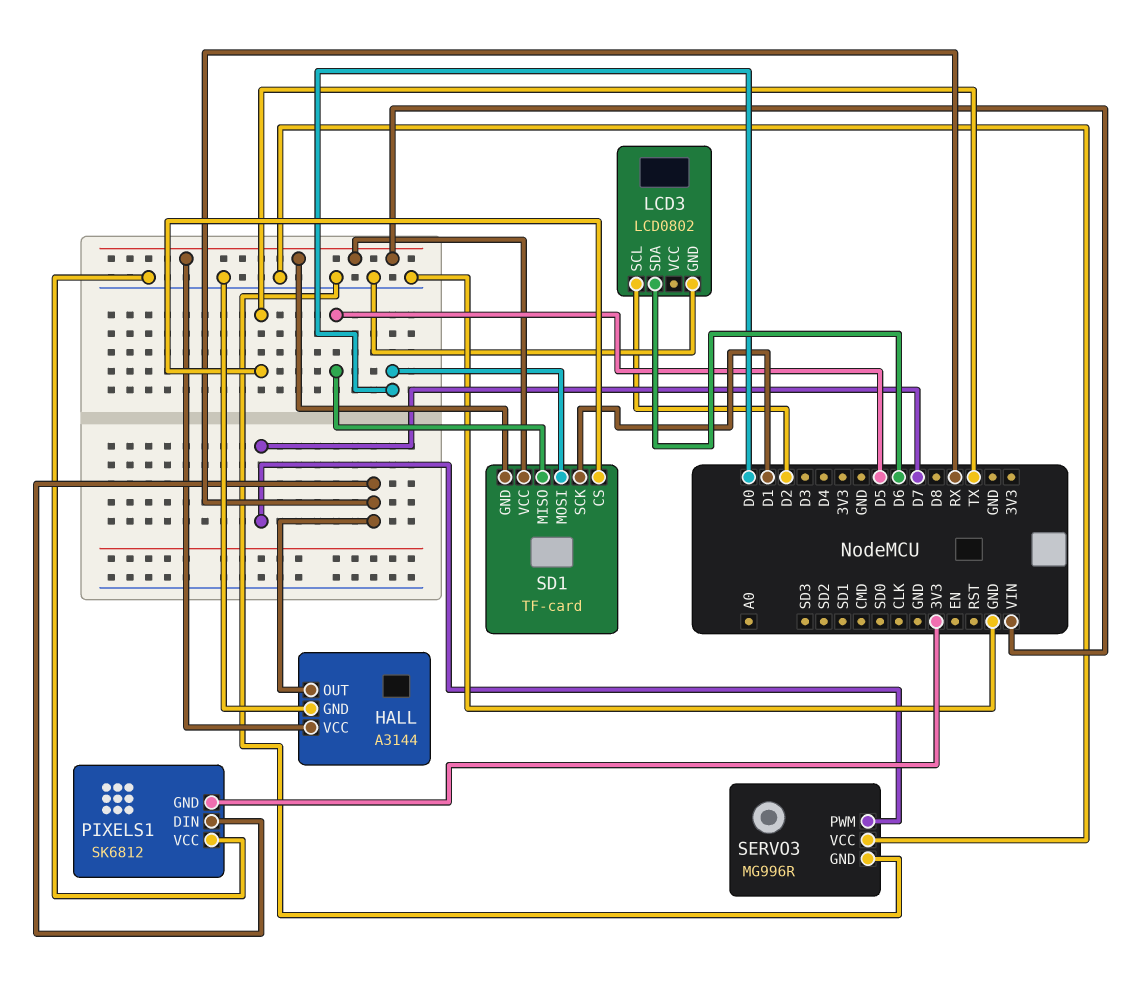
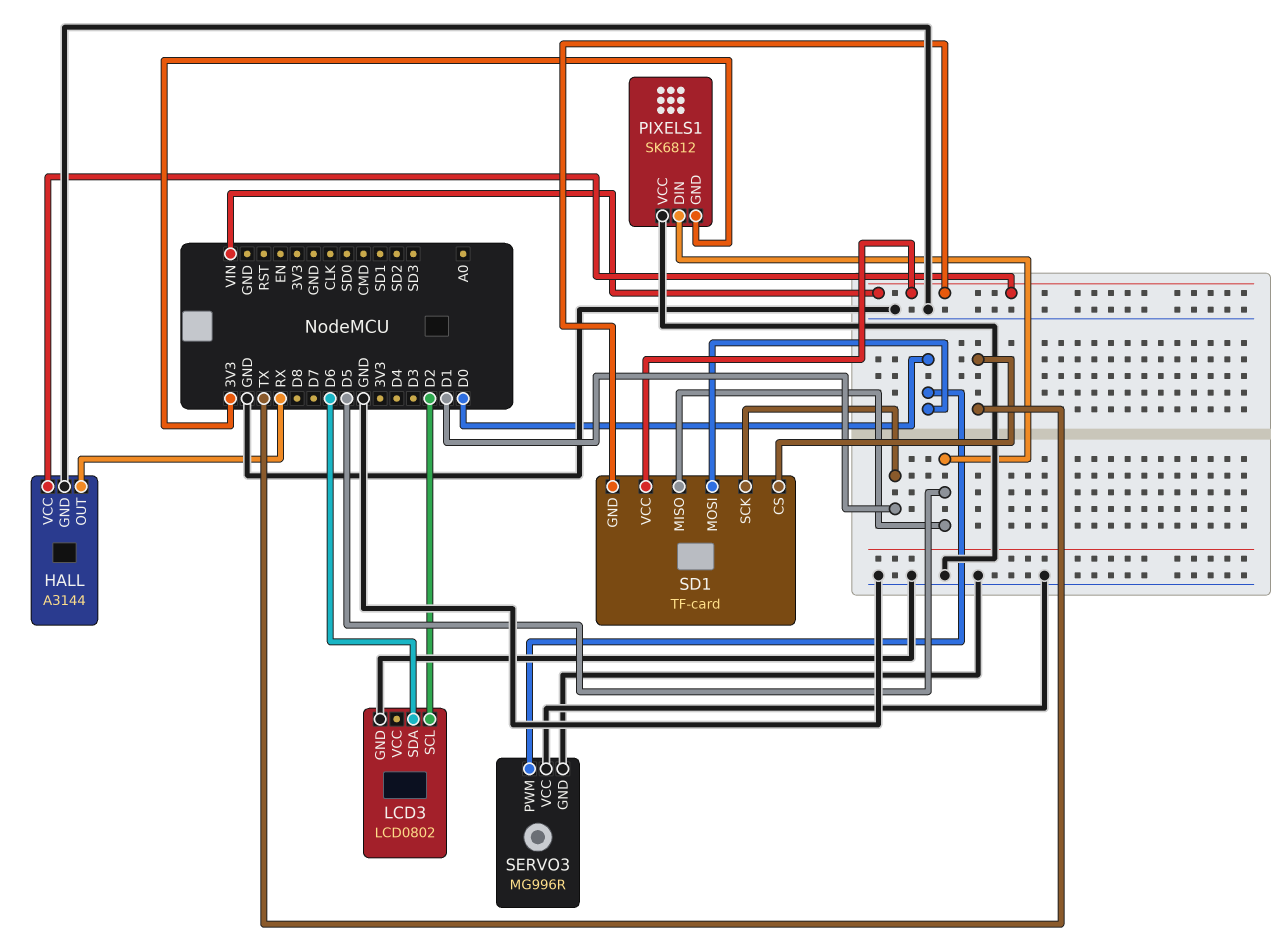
PIXELS1 pin DIN: RX -> D5
SERVO3 pin PWM: D7 -> D0

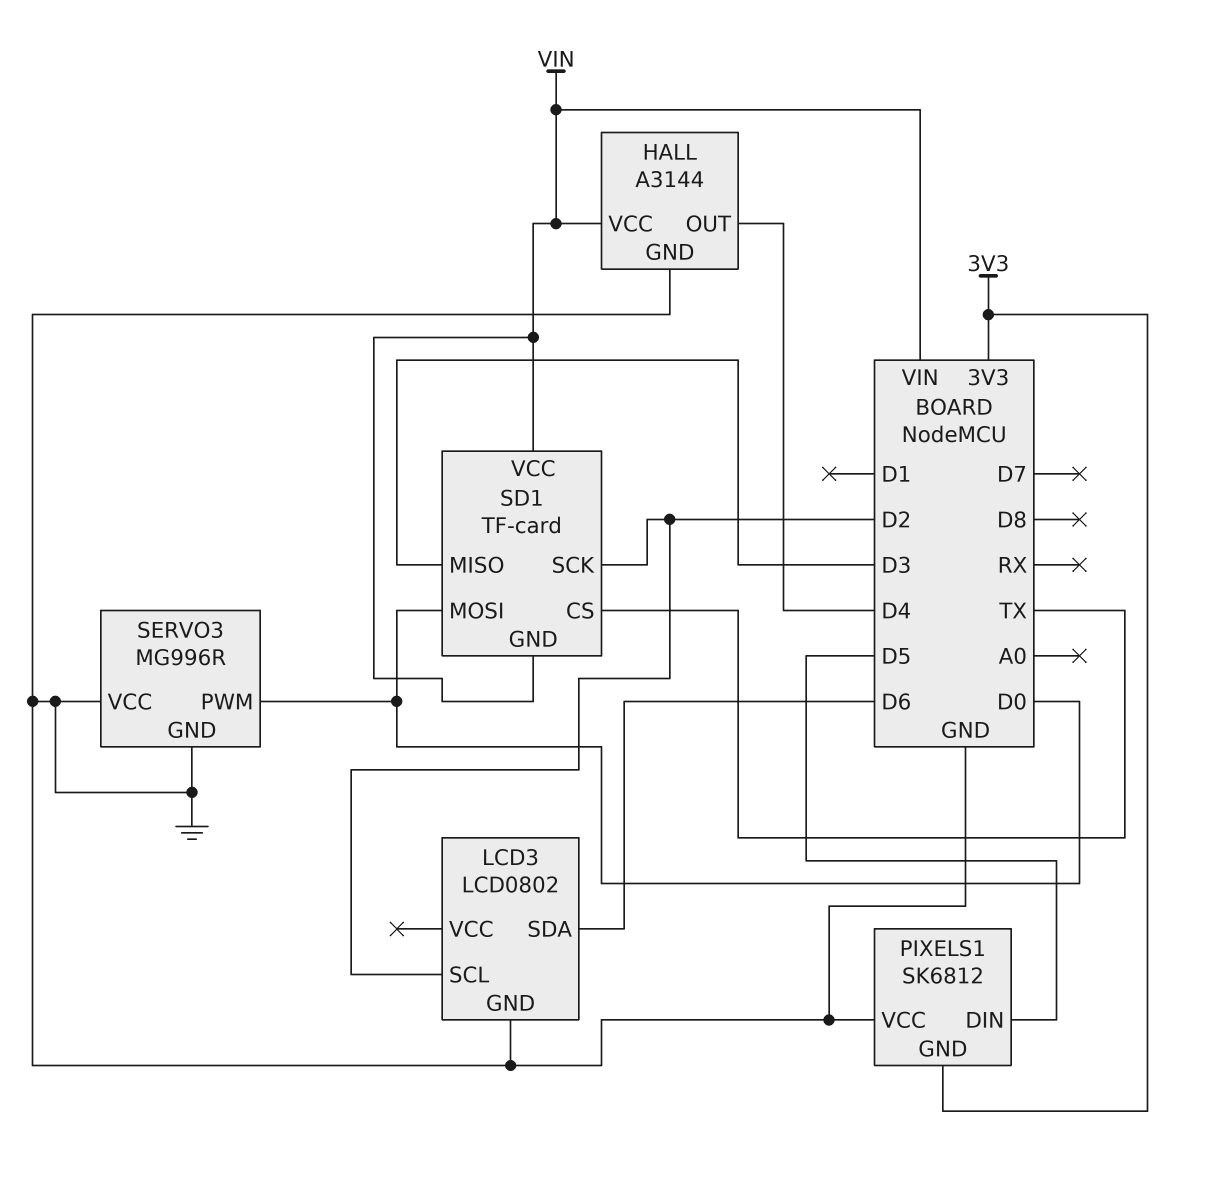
HALL pin OUT: RX -> D4
SD1 pin MISO: D5 -> D3
SD1 pin SCK: D1 -> D2

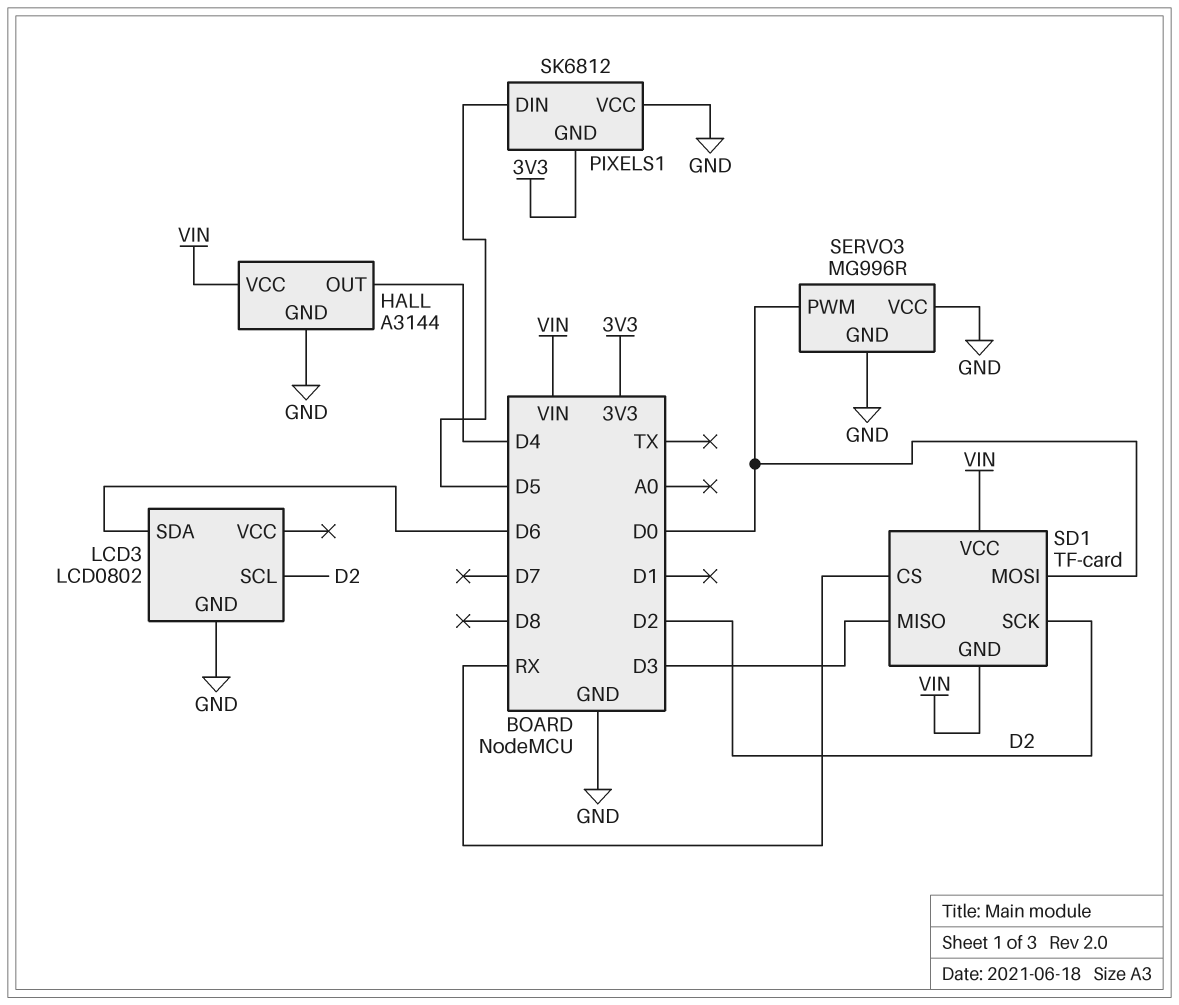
SD1 pin CS: TX -> RX

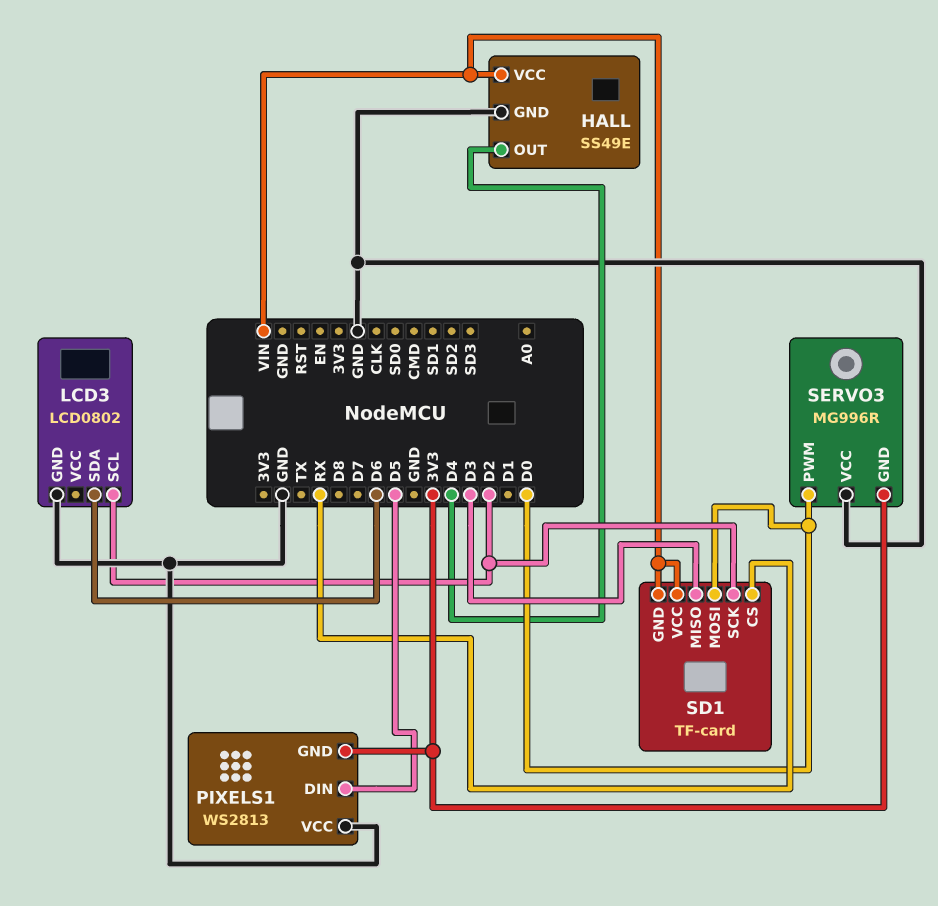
HALL: A3144 -> SS49E
PIXELS1: SK6812 -> WS2813
SERVO3 pin GND: GND -> 3V3

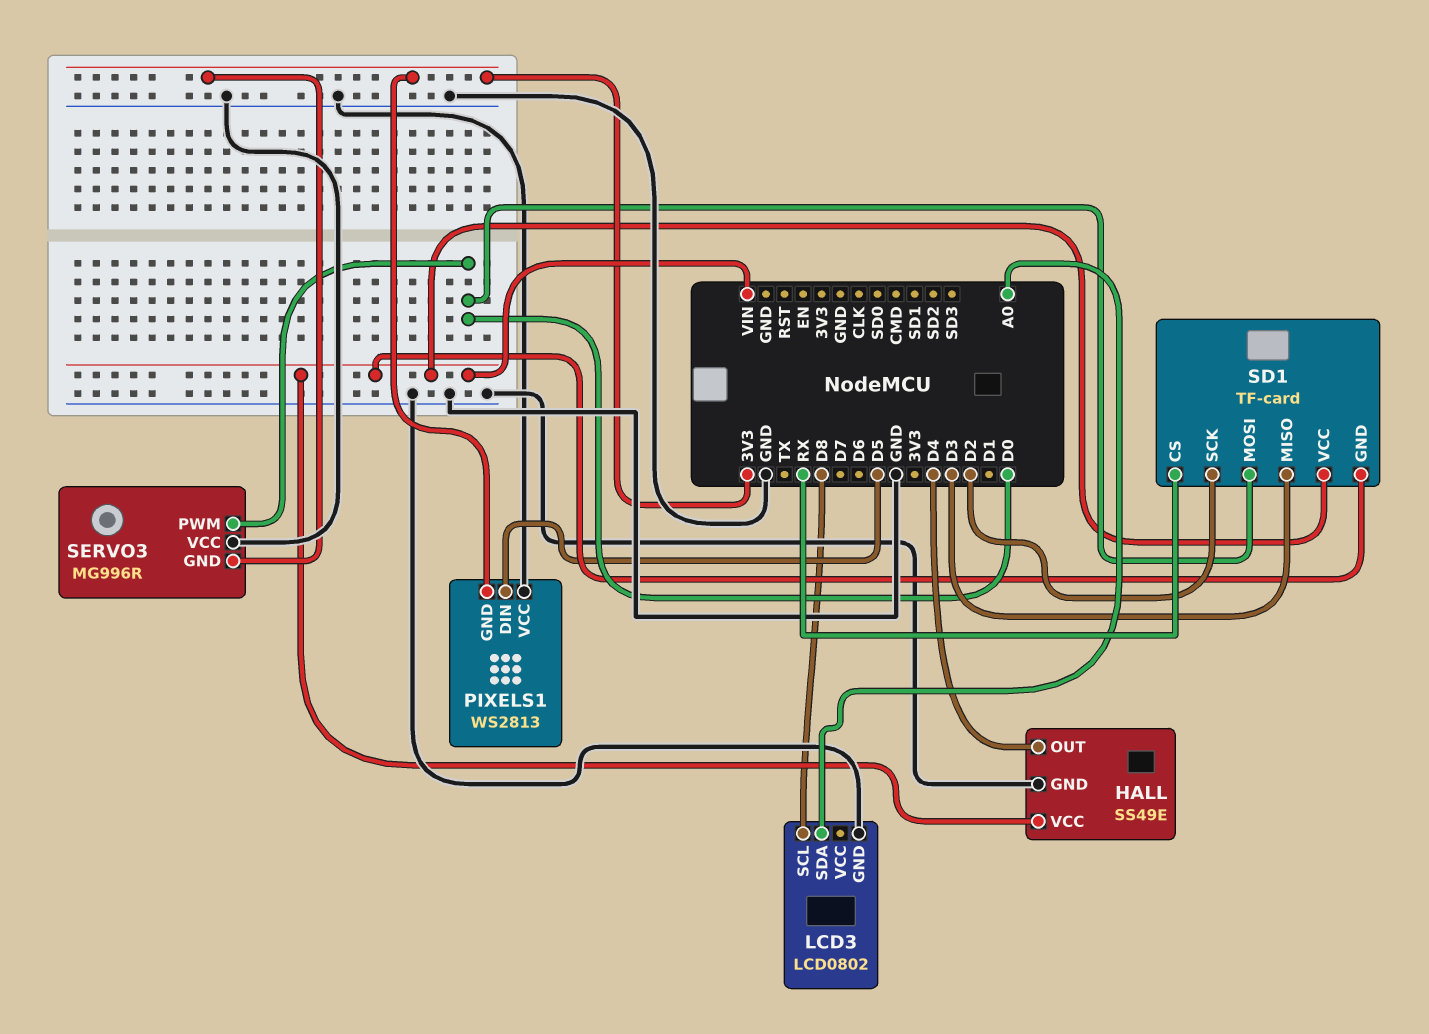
LCD3 pin SCL: D2 -> D8
LCD3 pin SDA: D6 -> A0

